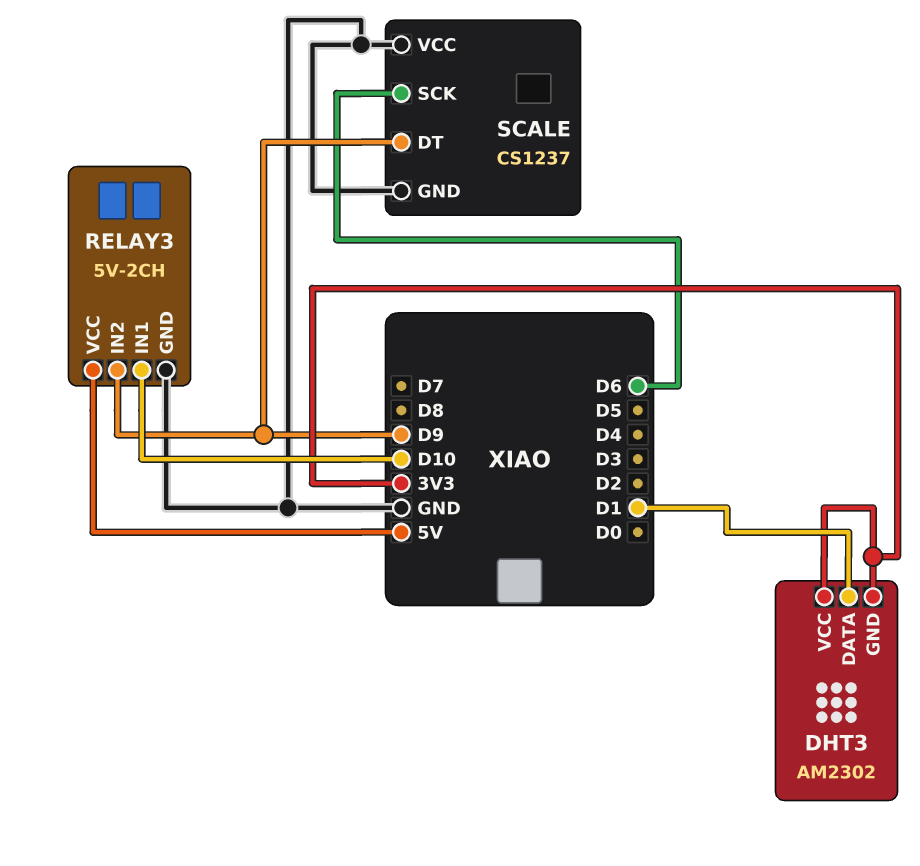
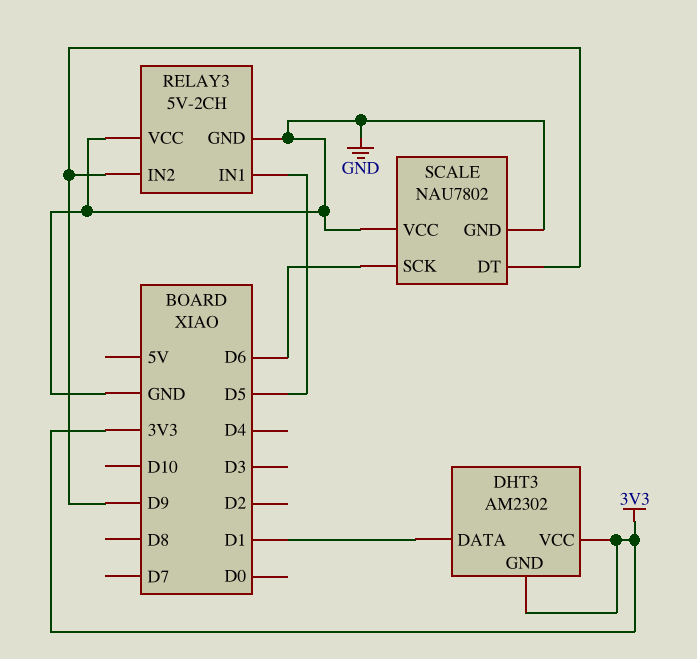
RELAY3 pin IN1: D10 -> D5
RELAY3 pin VCC: 5V -> GND
SCALE: CS1237 -> NAU7802

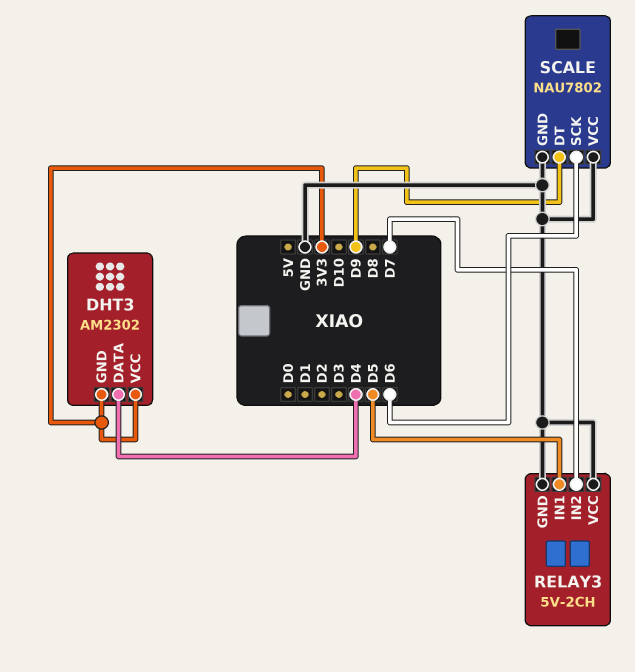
DHT3 pin DATA: D1 -> D4
RELAY3 pin IN2: D9 -> D7

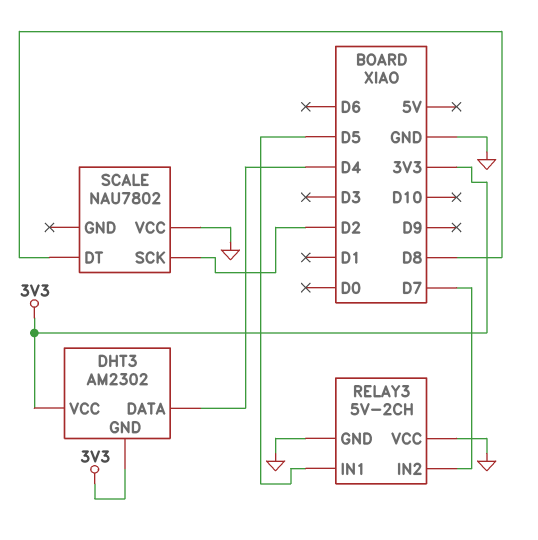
SCALE pin DT: D9 -> D8
SCALE pin GND: GND -> none
SCALE pin SCK: D6 -> D2

